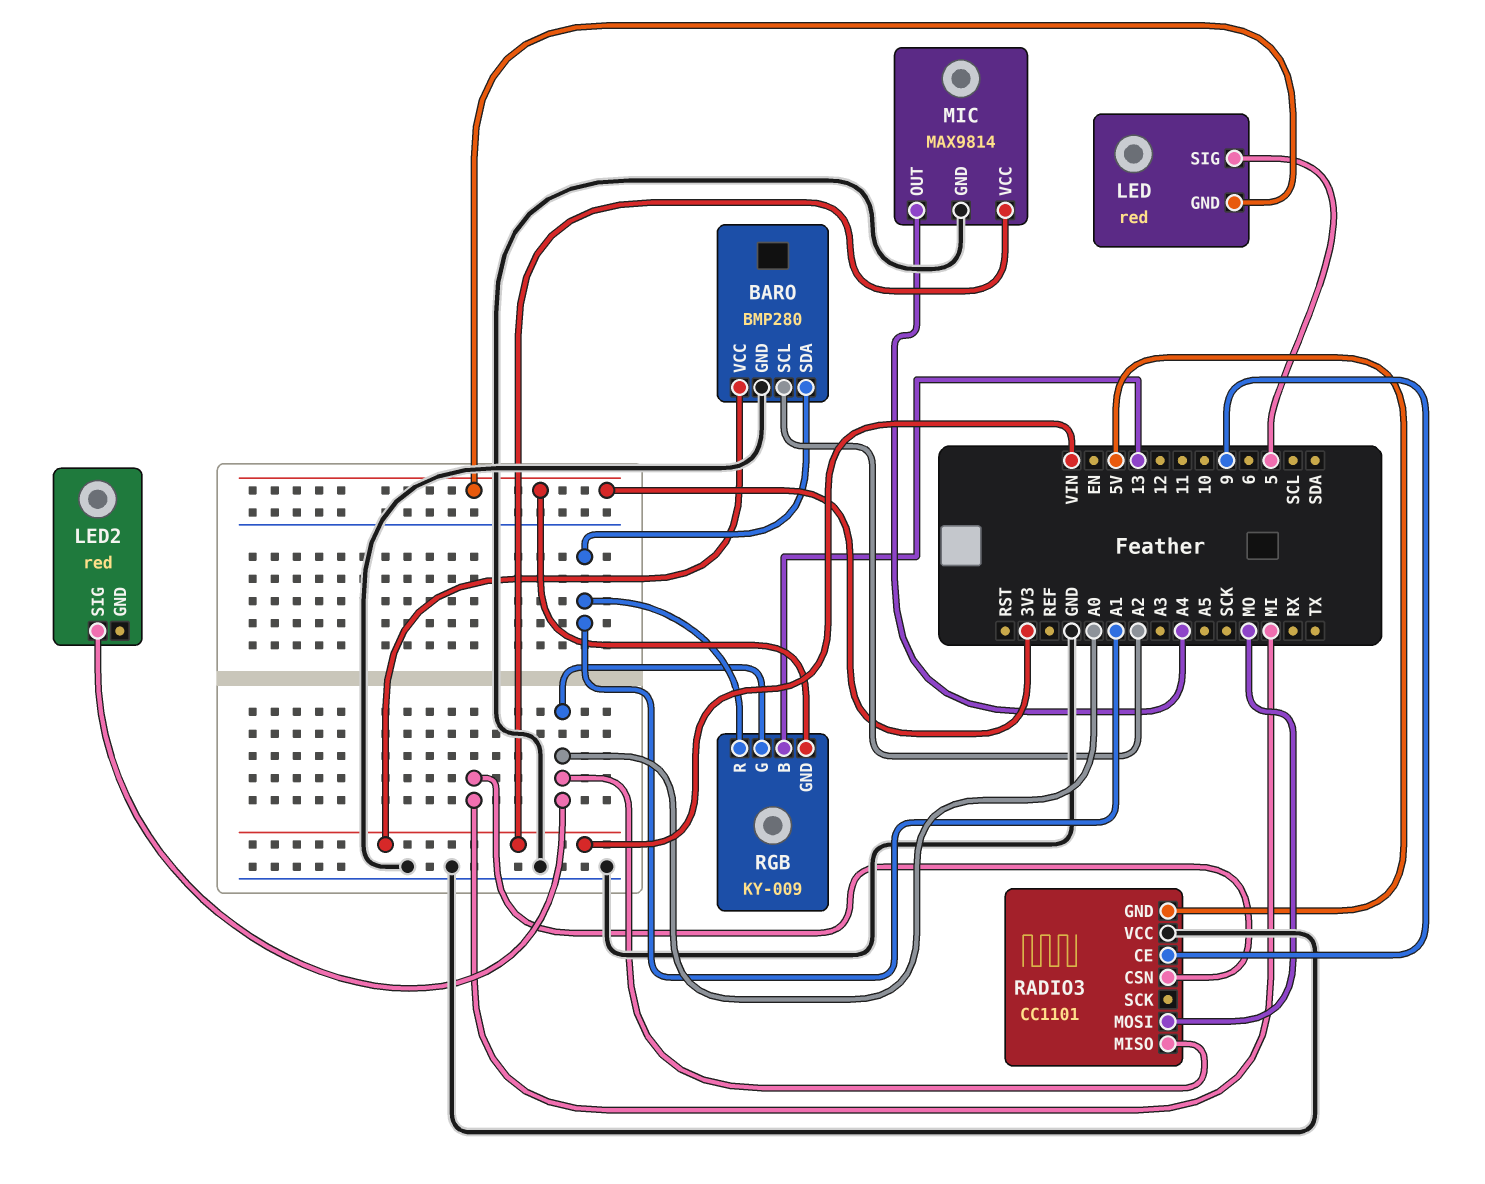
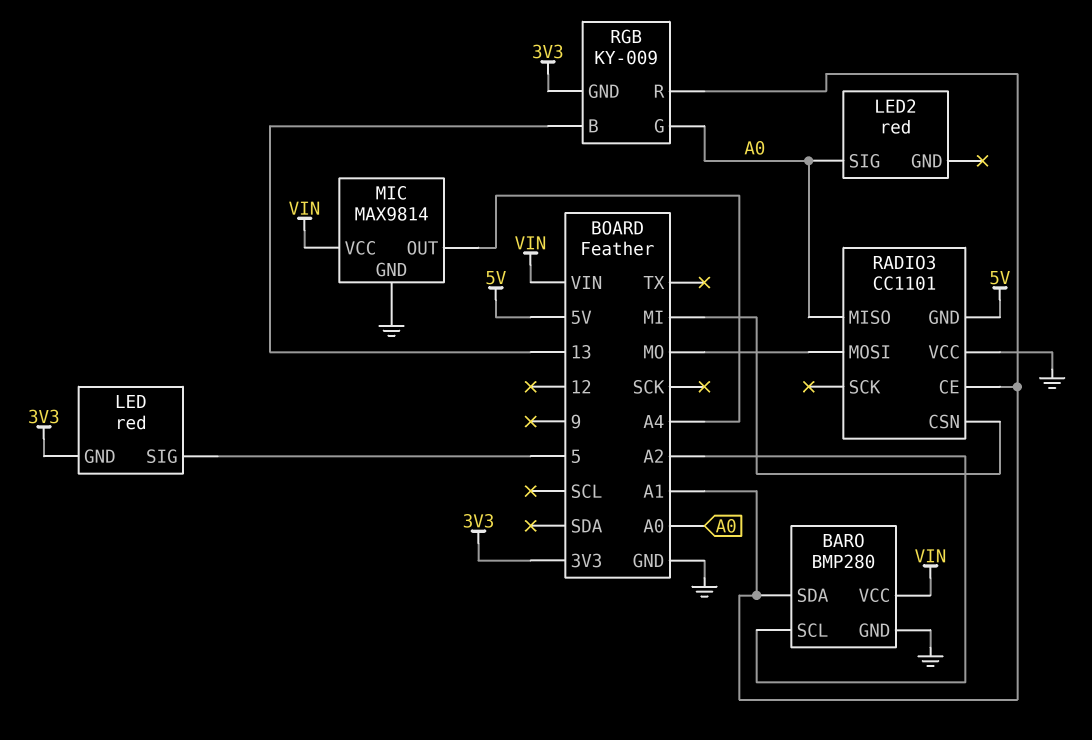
RADIO3 pin CE: 9 -> A1

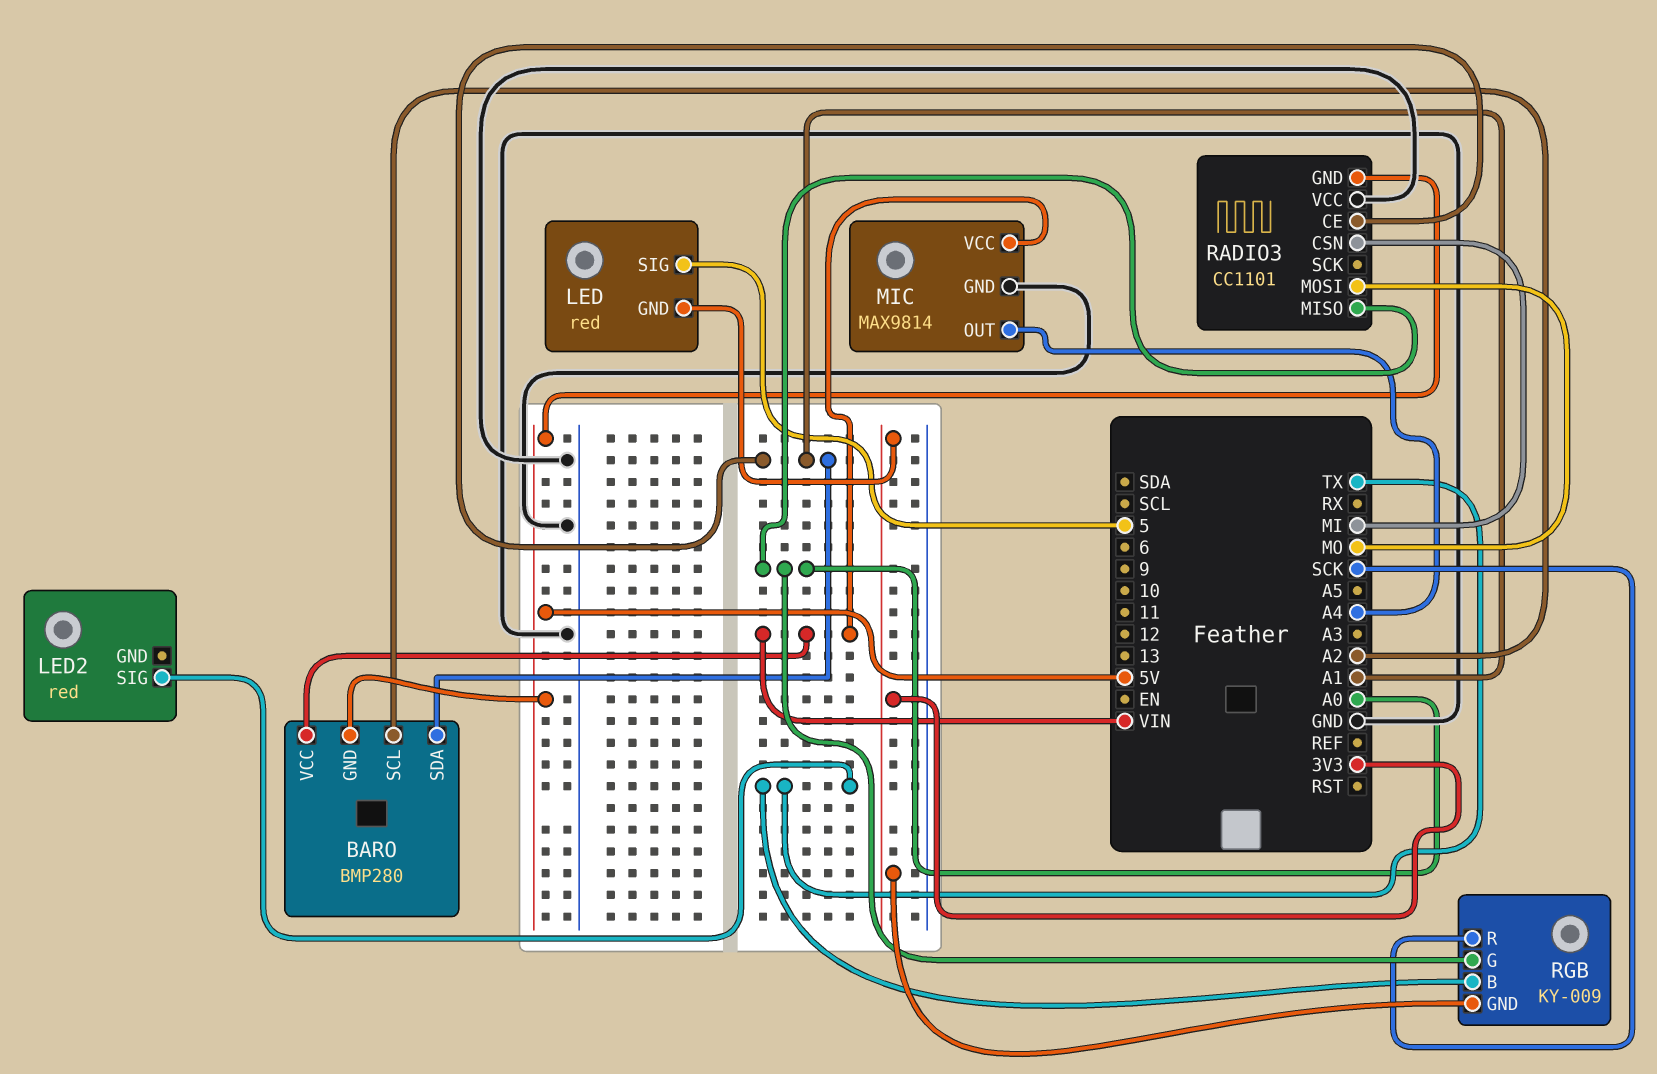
BARO pin GND: GND -> 5V
LED2 pin SIG: A0 -> TX
RGB pin B: 13 -> TX
RGB pin R: A1 -> SCK

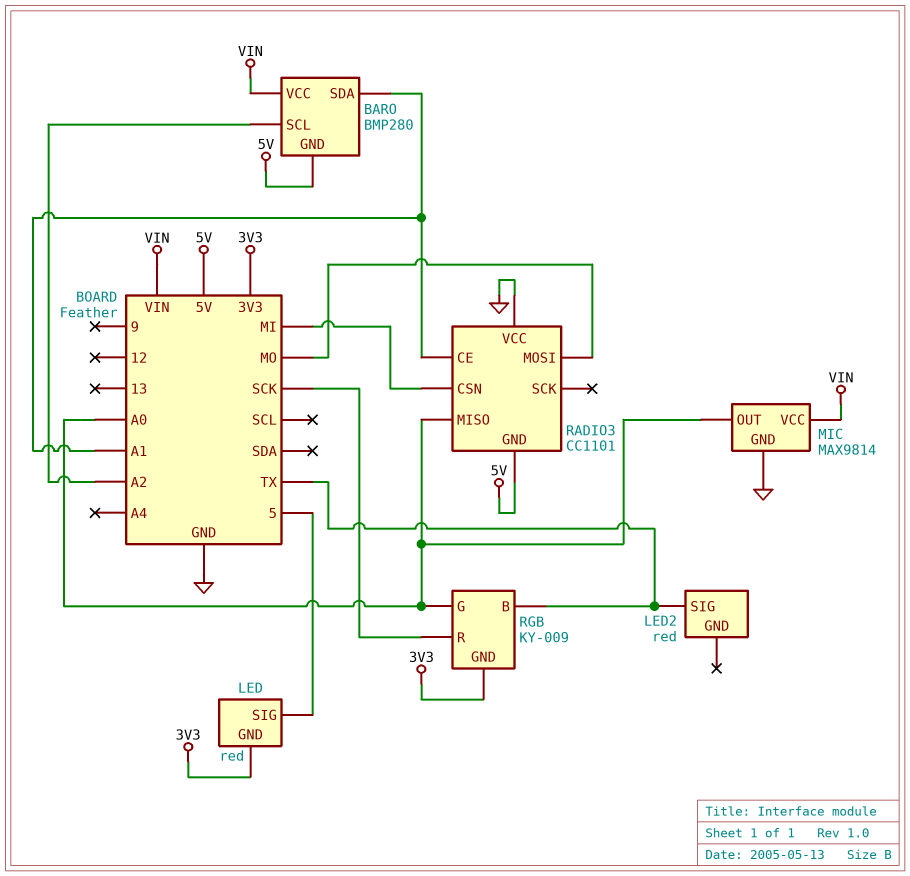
MIC pin OUT: A4 -> A0

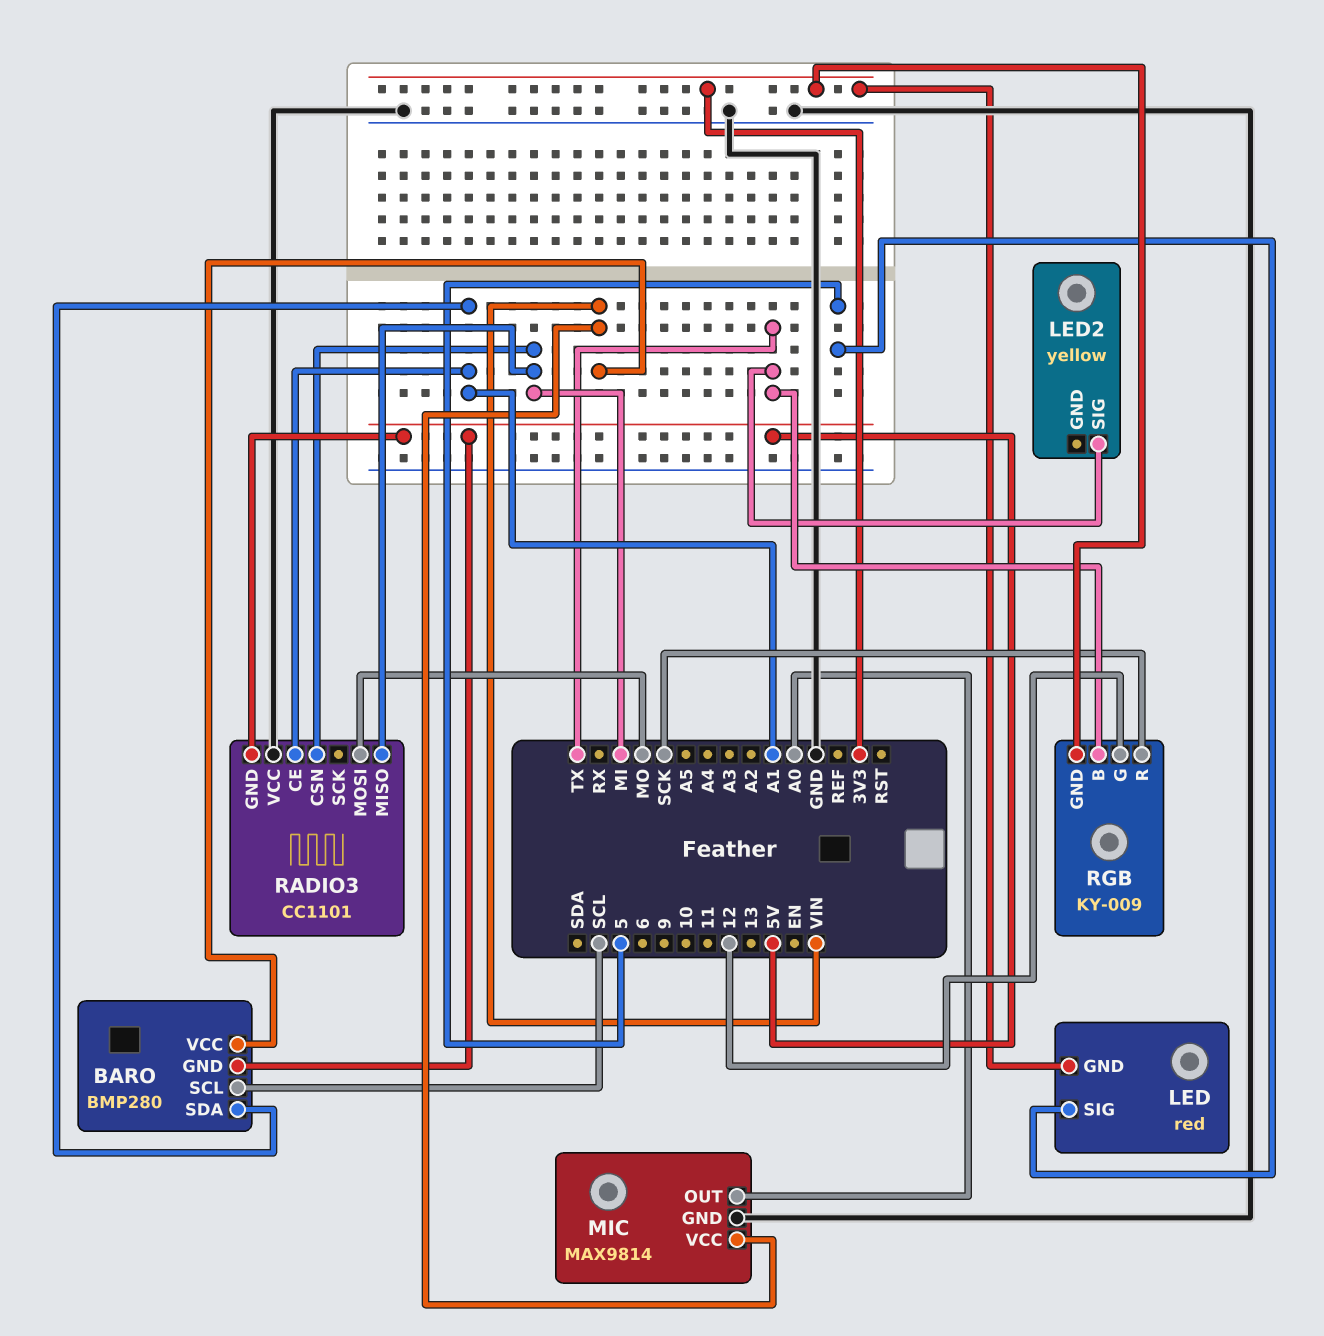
BARO pin SCL: A2 -> SCL
LED2: red -> yellow
RADIO3 pin MISO: A0 -> MI
RGB pin G: A0 -> 12

